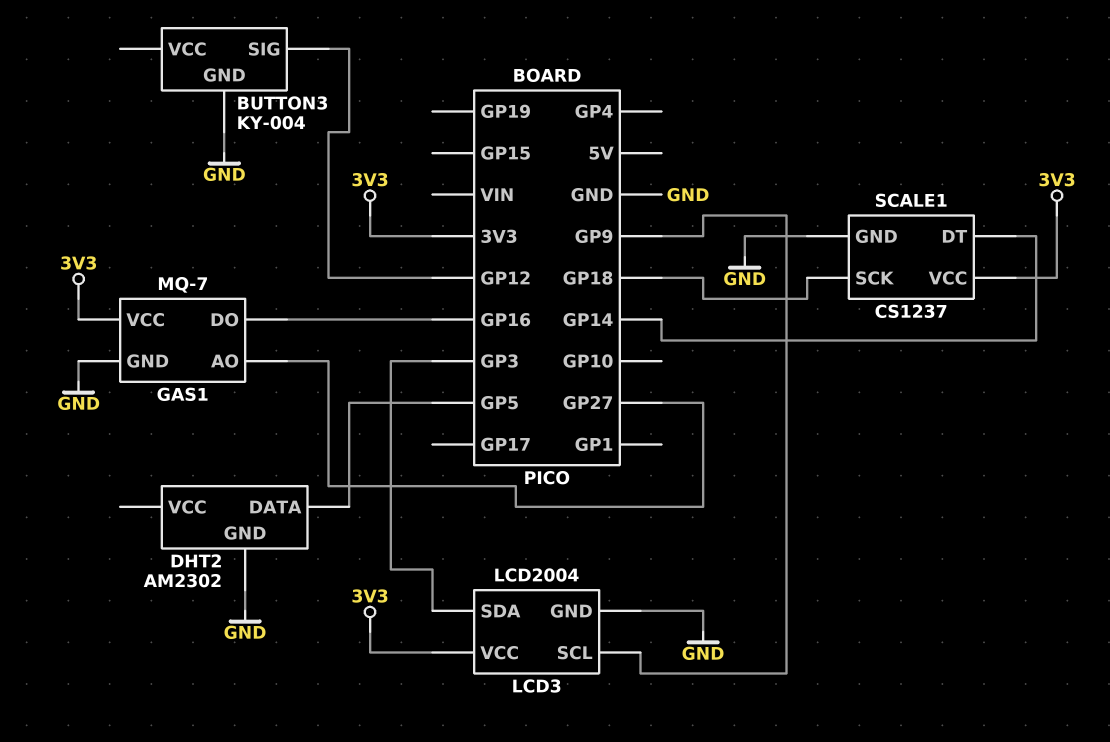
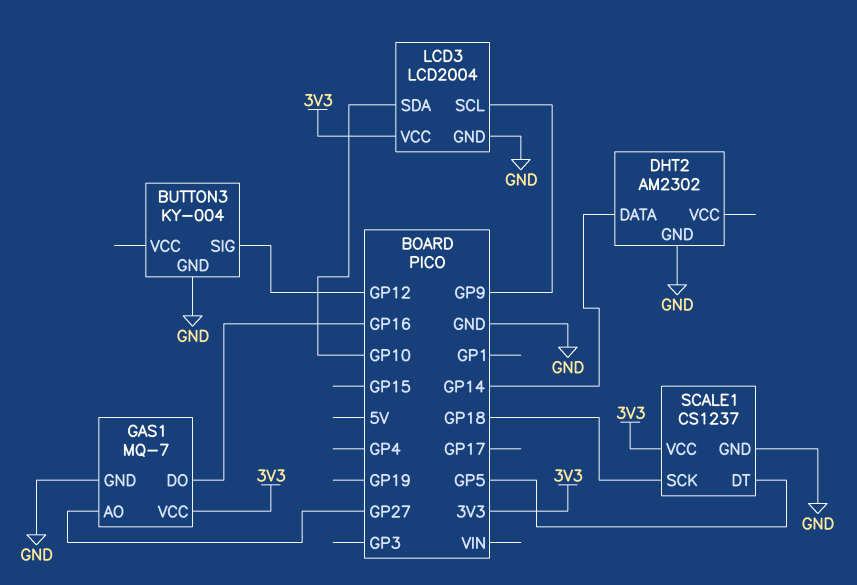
DHT2 pin DATA: GP5 -> GP14
LCD3 pin SDA: GP3 -> GP10
SCALE1 pin DT: GP14 -> GP5

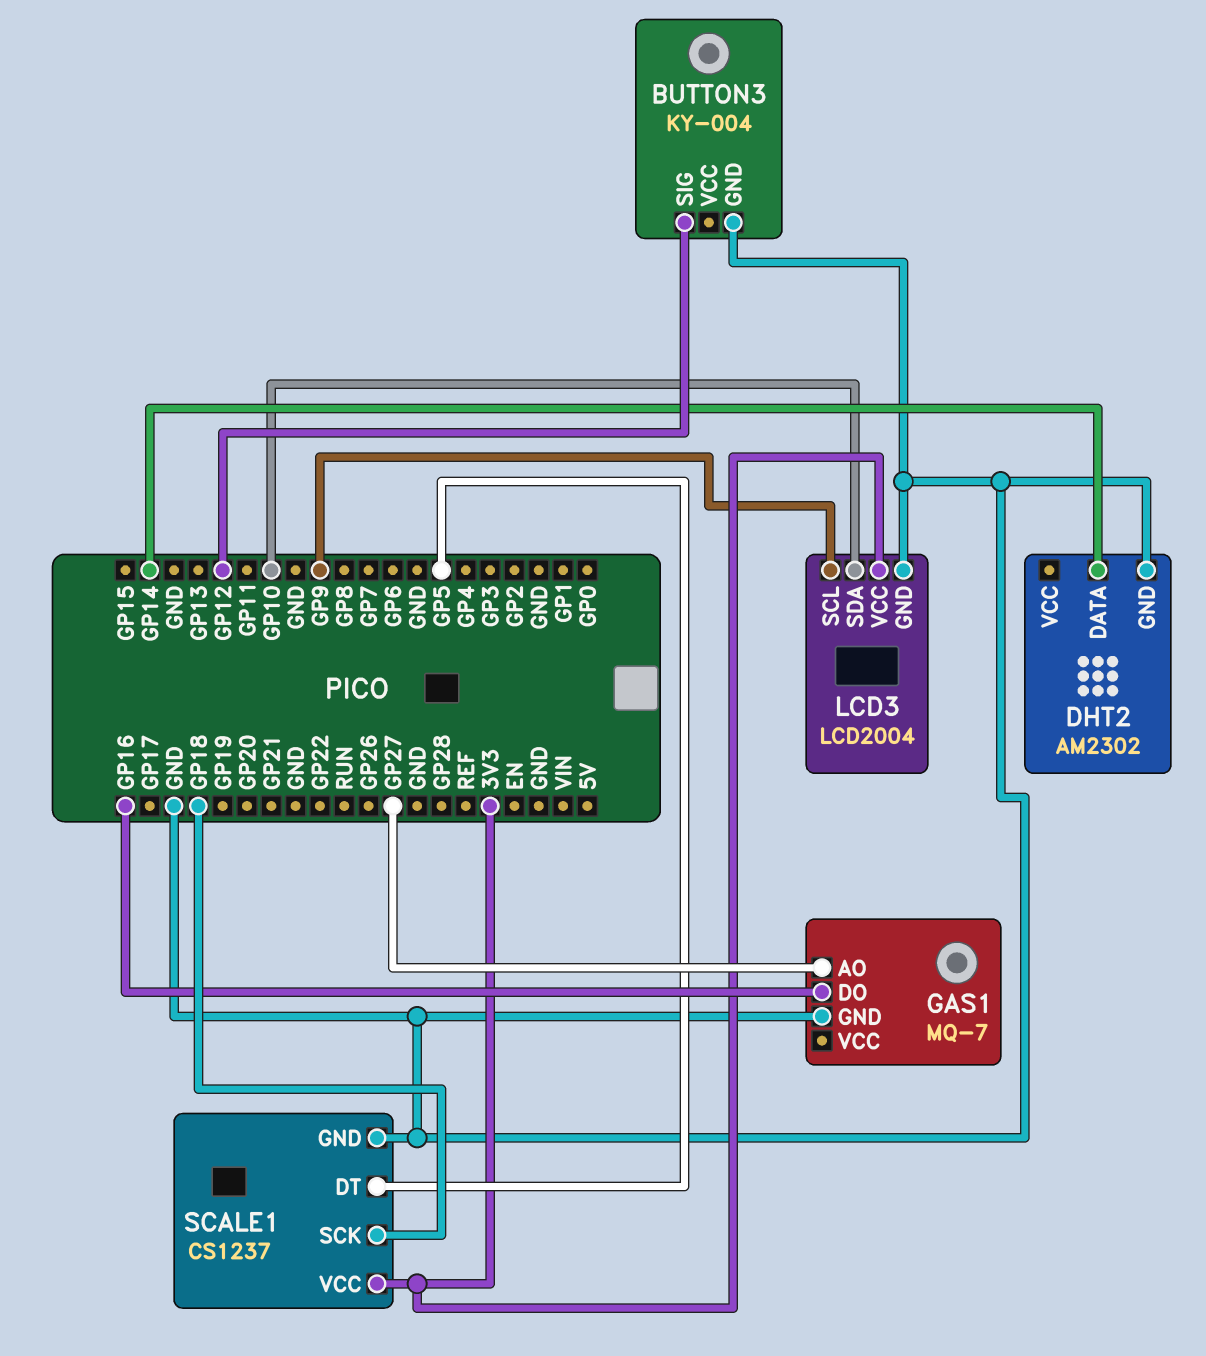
GAS1 pin VCC: 3V3 -> none

